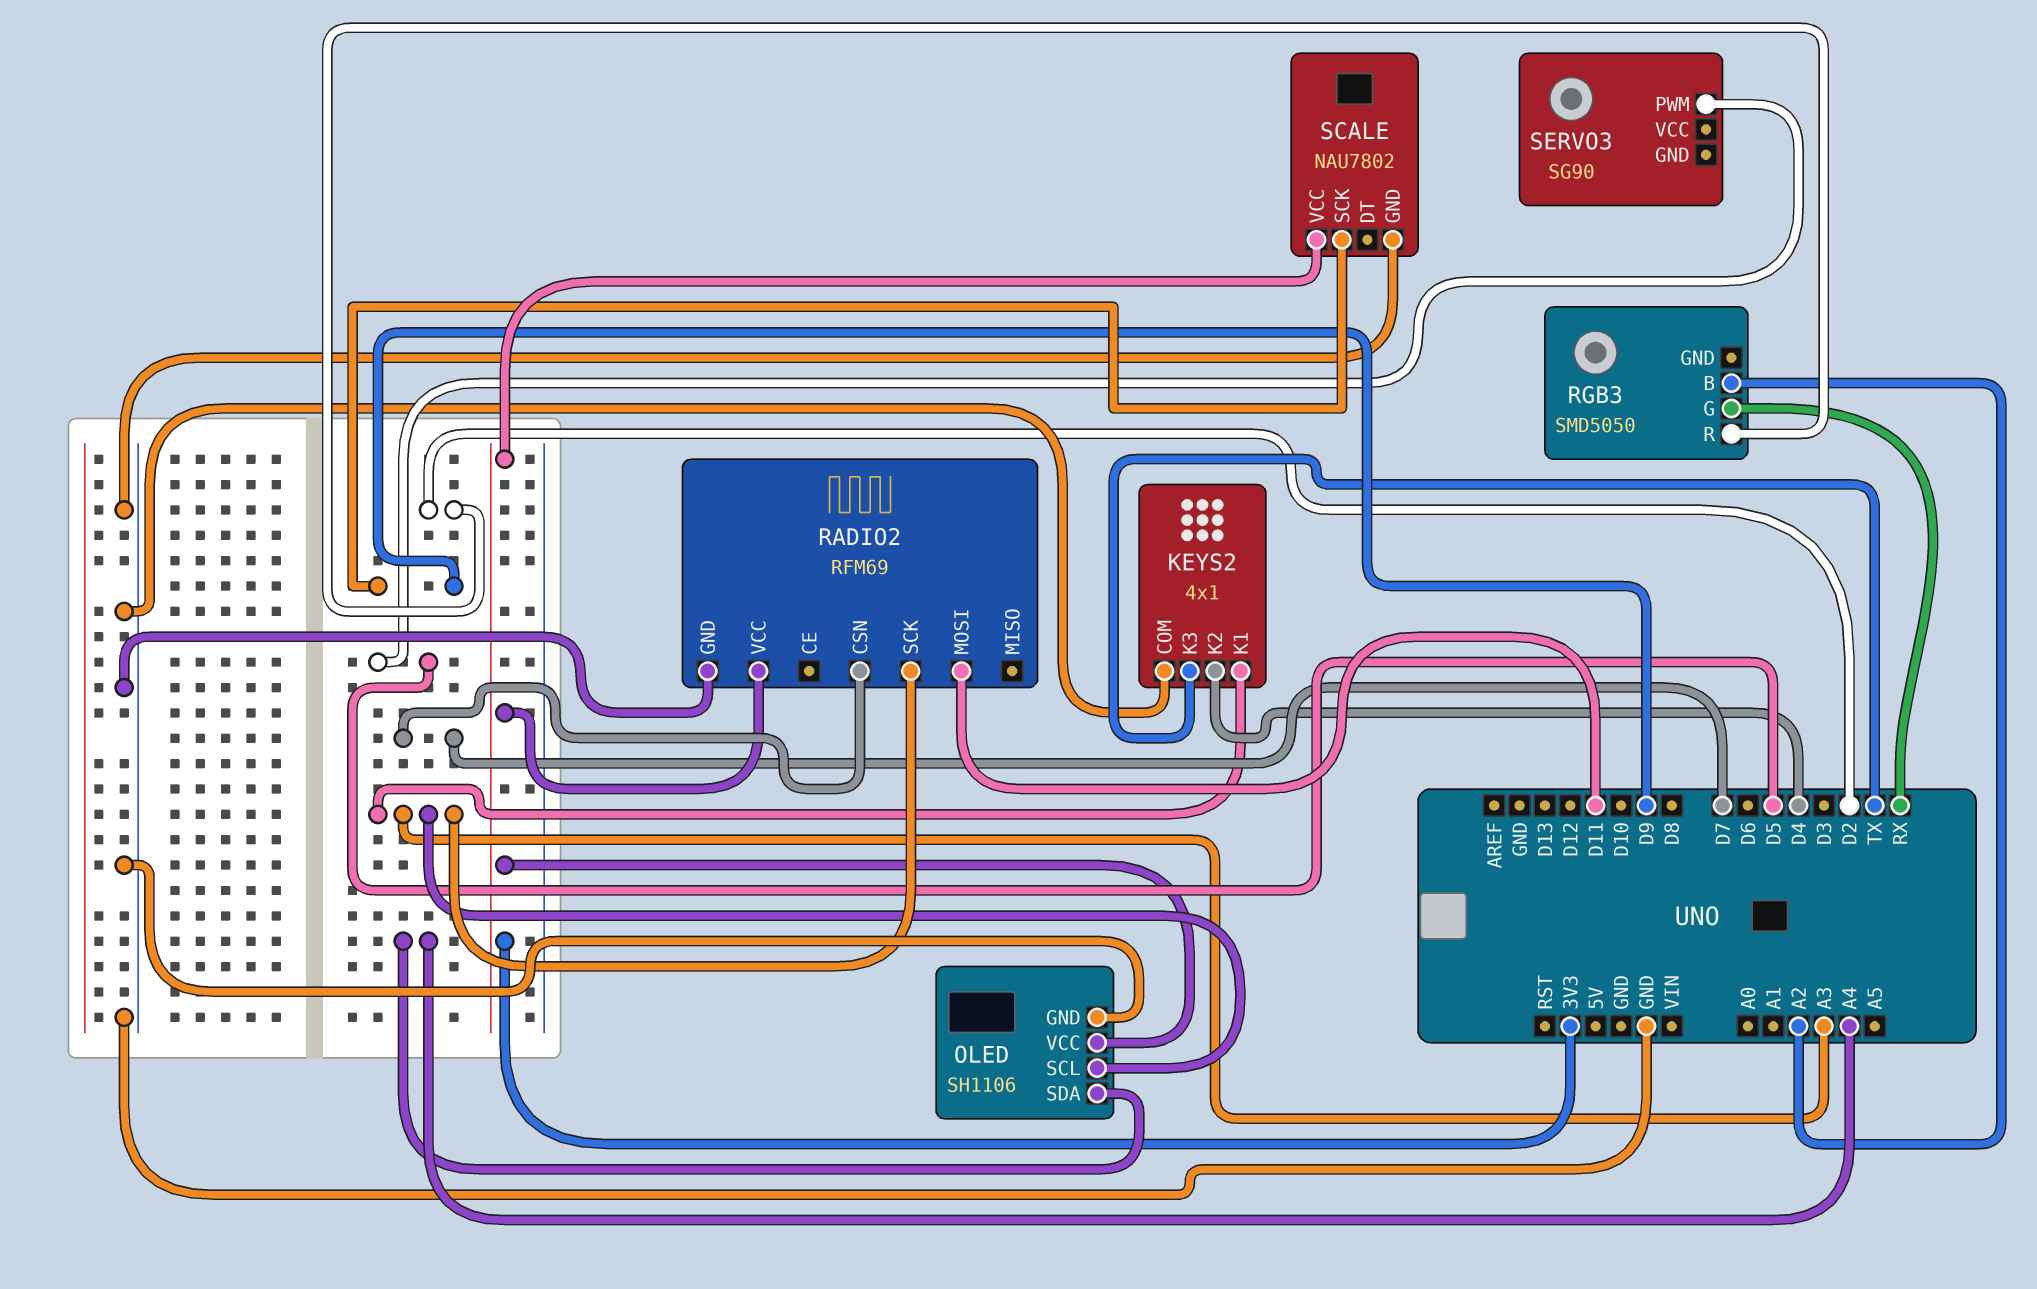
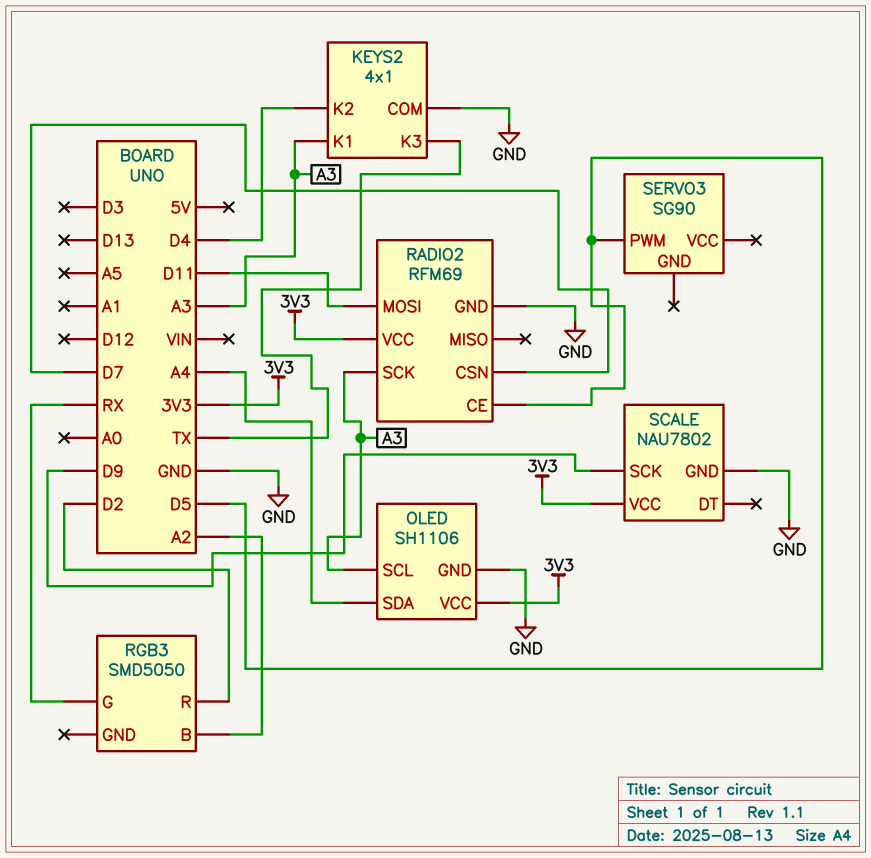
RADIO2 pin CE: none -> D5

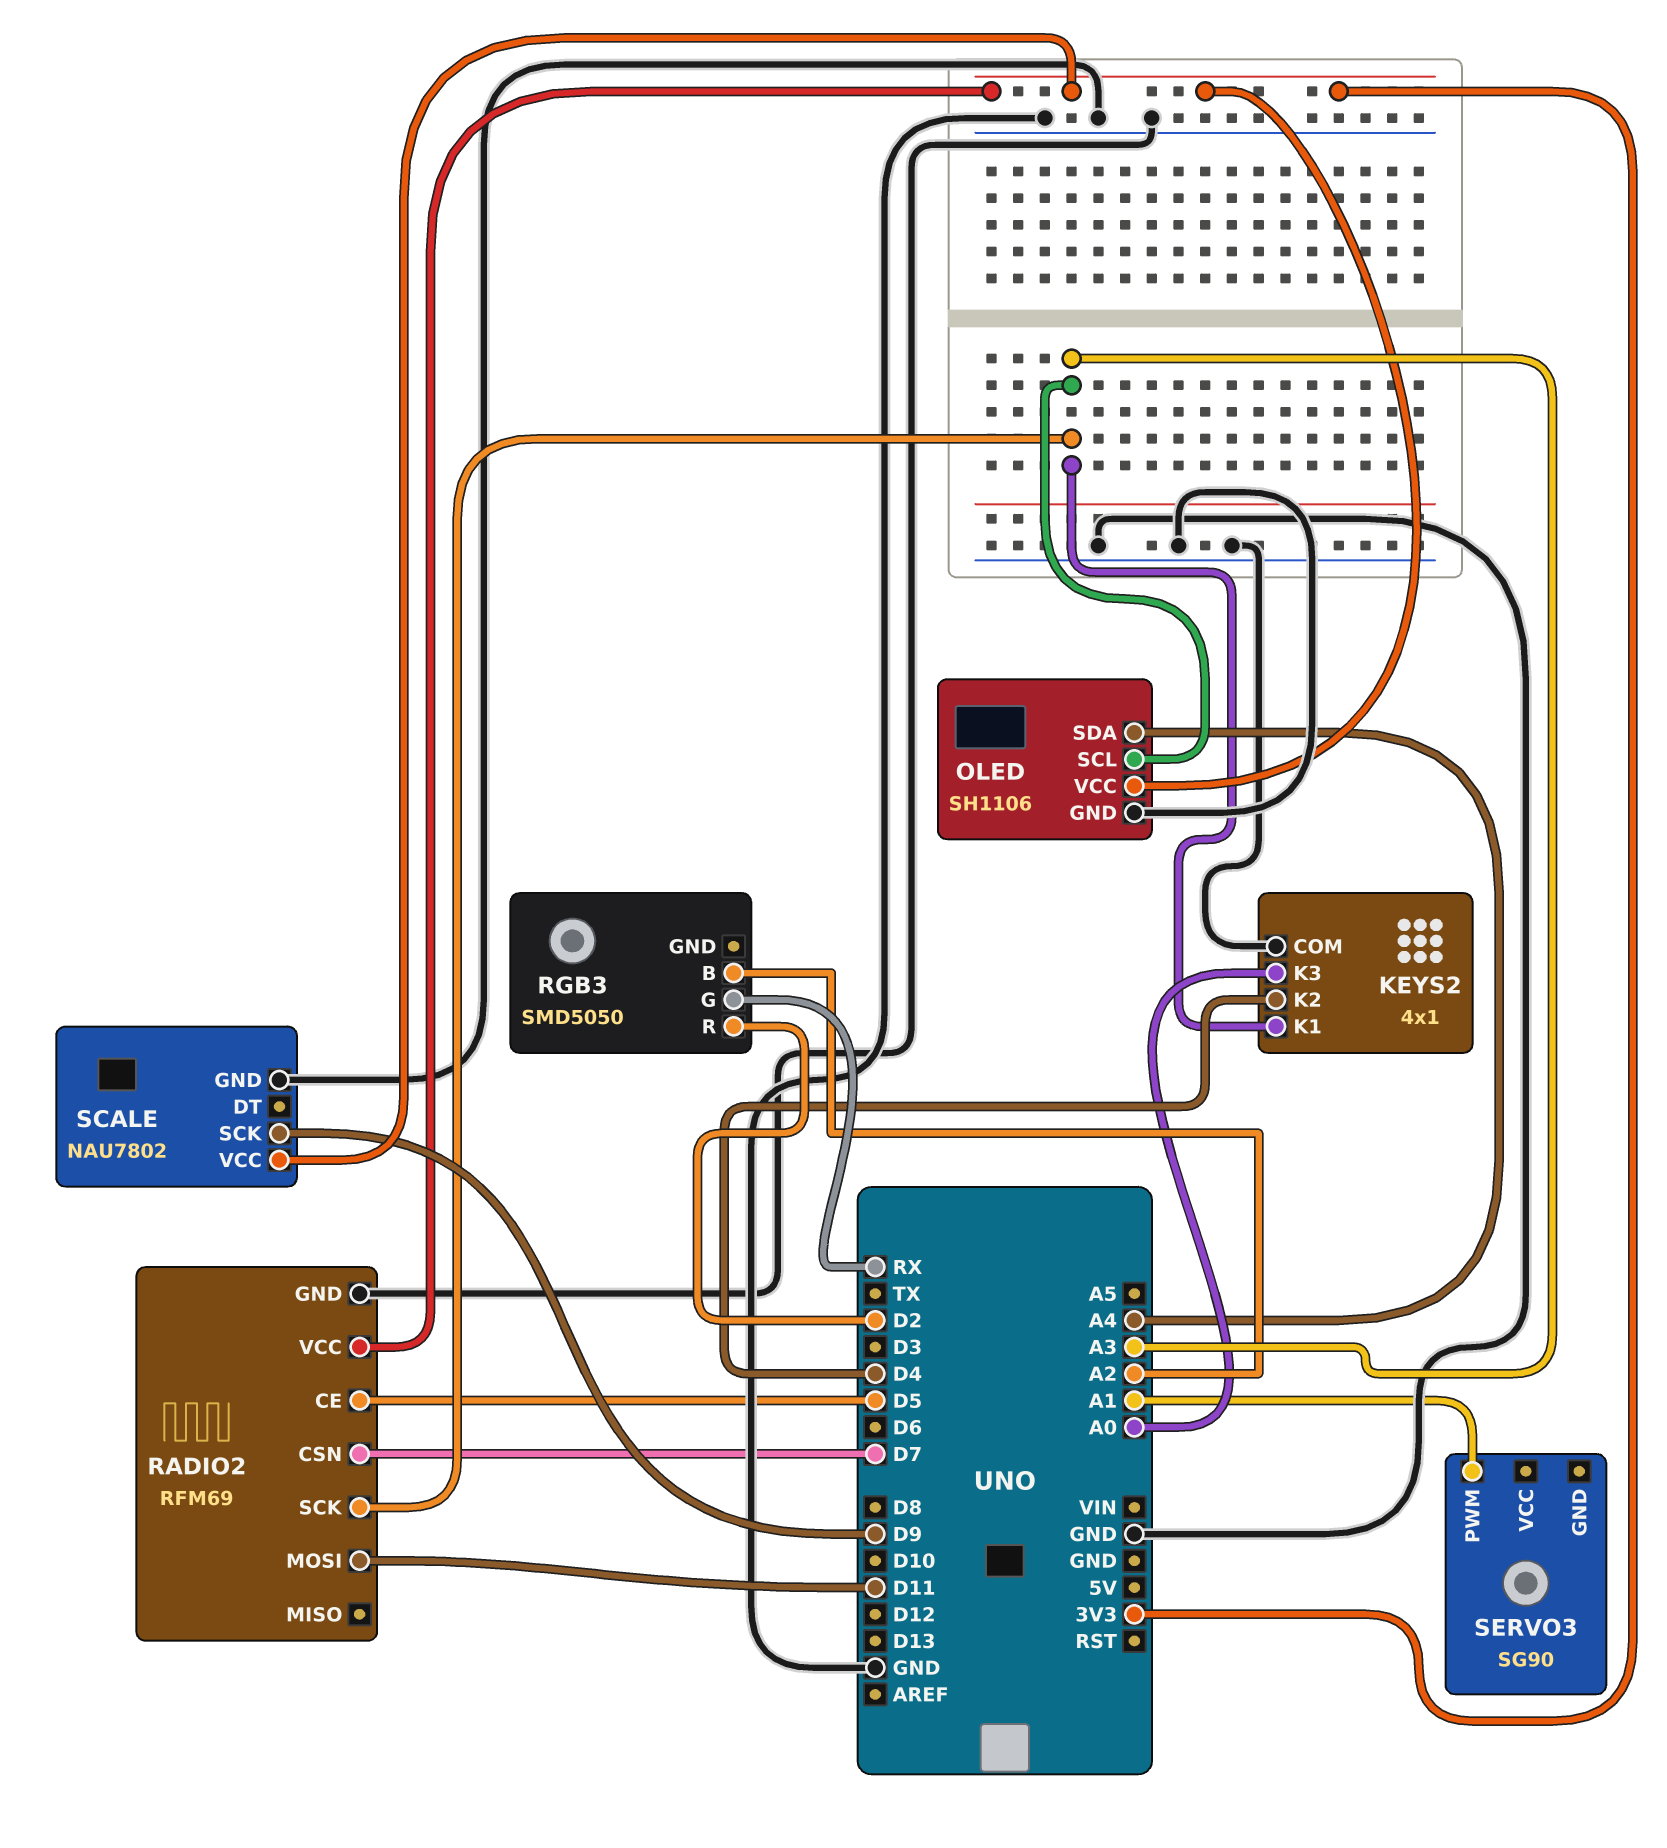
KEYS2 pin K3: TX -> A0
SERVO3 pin PWM: D5 -> A1

